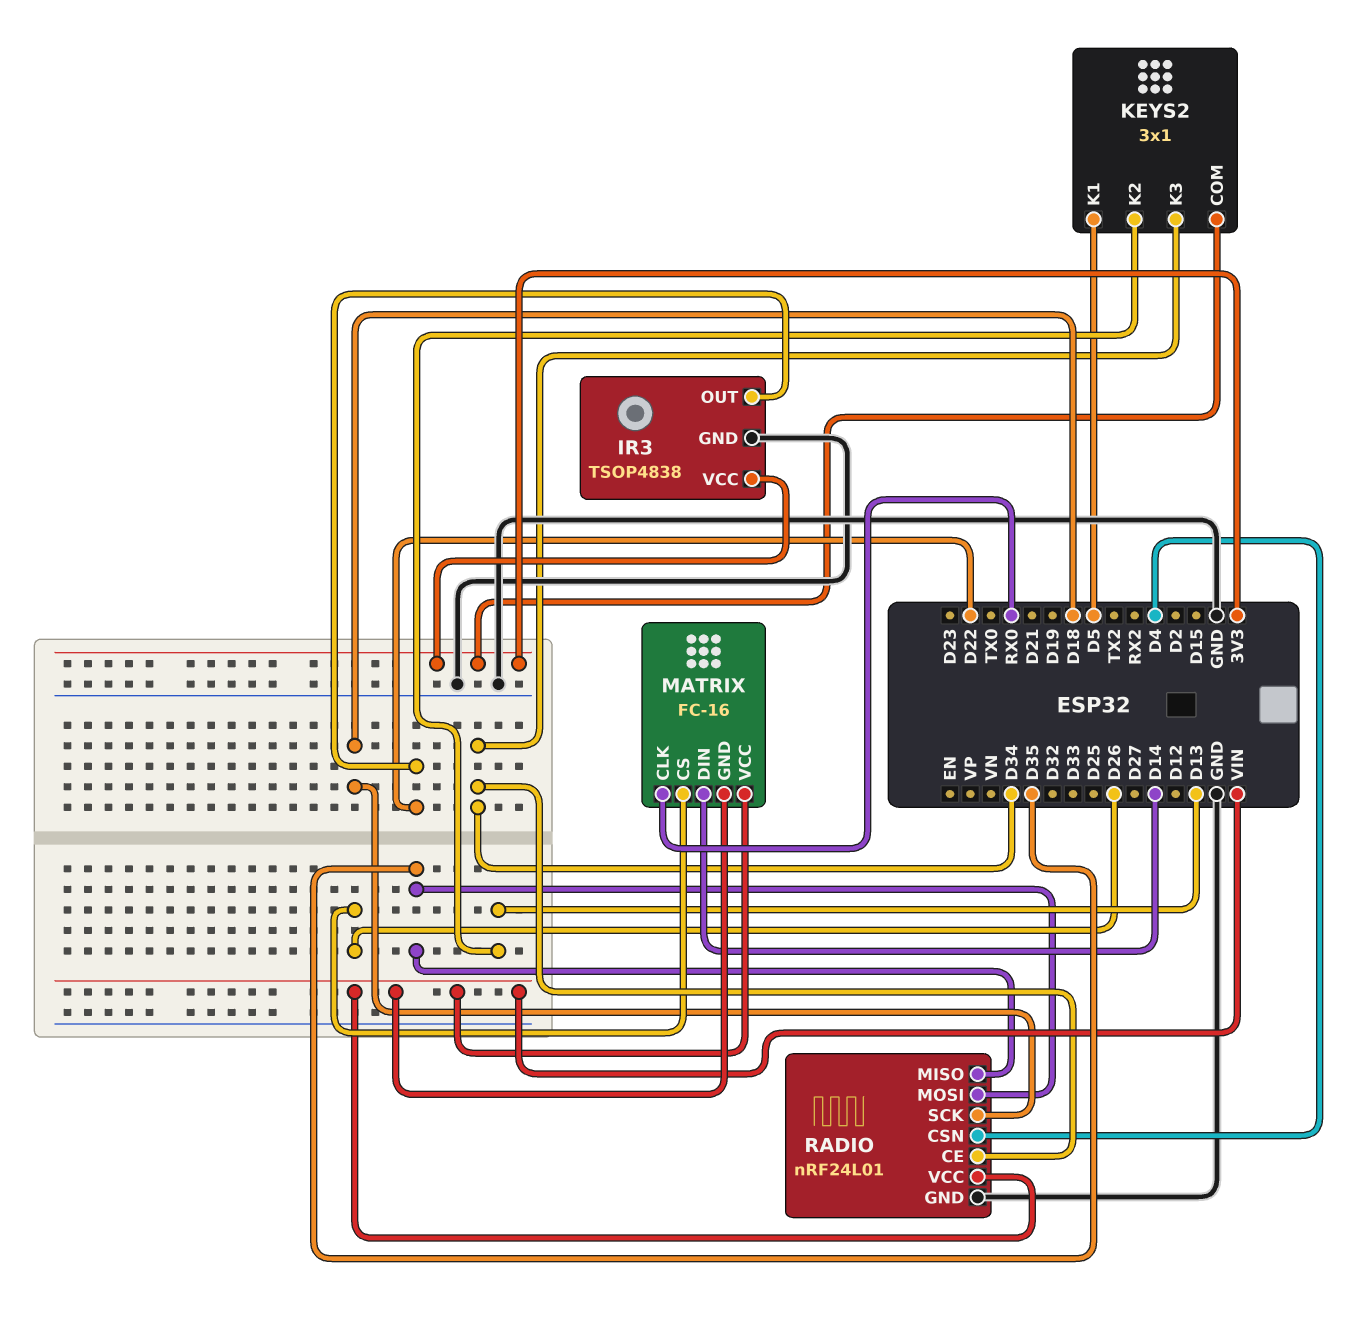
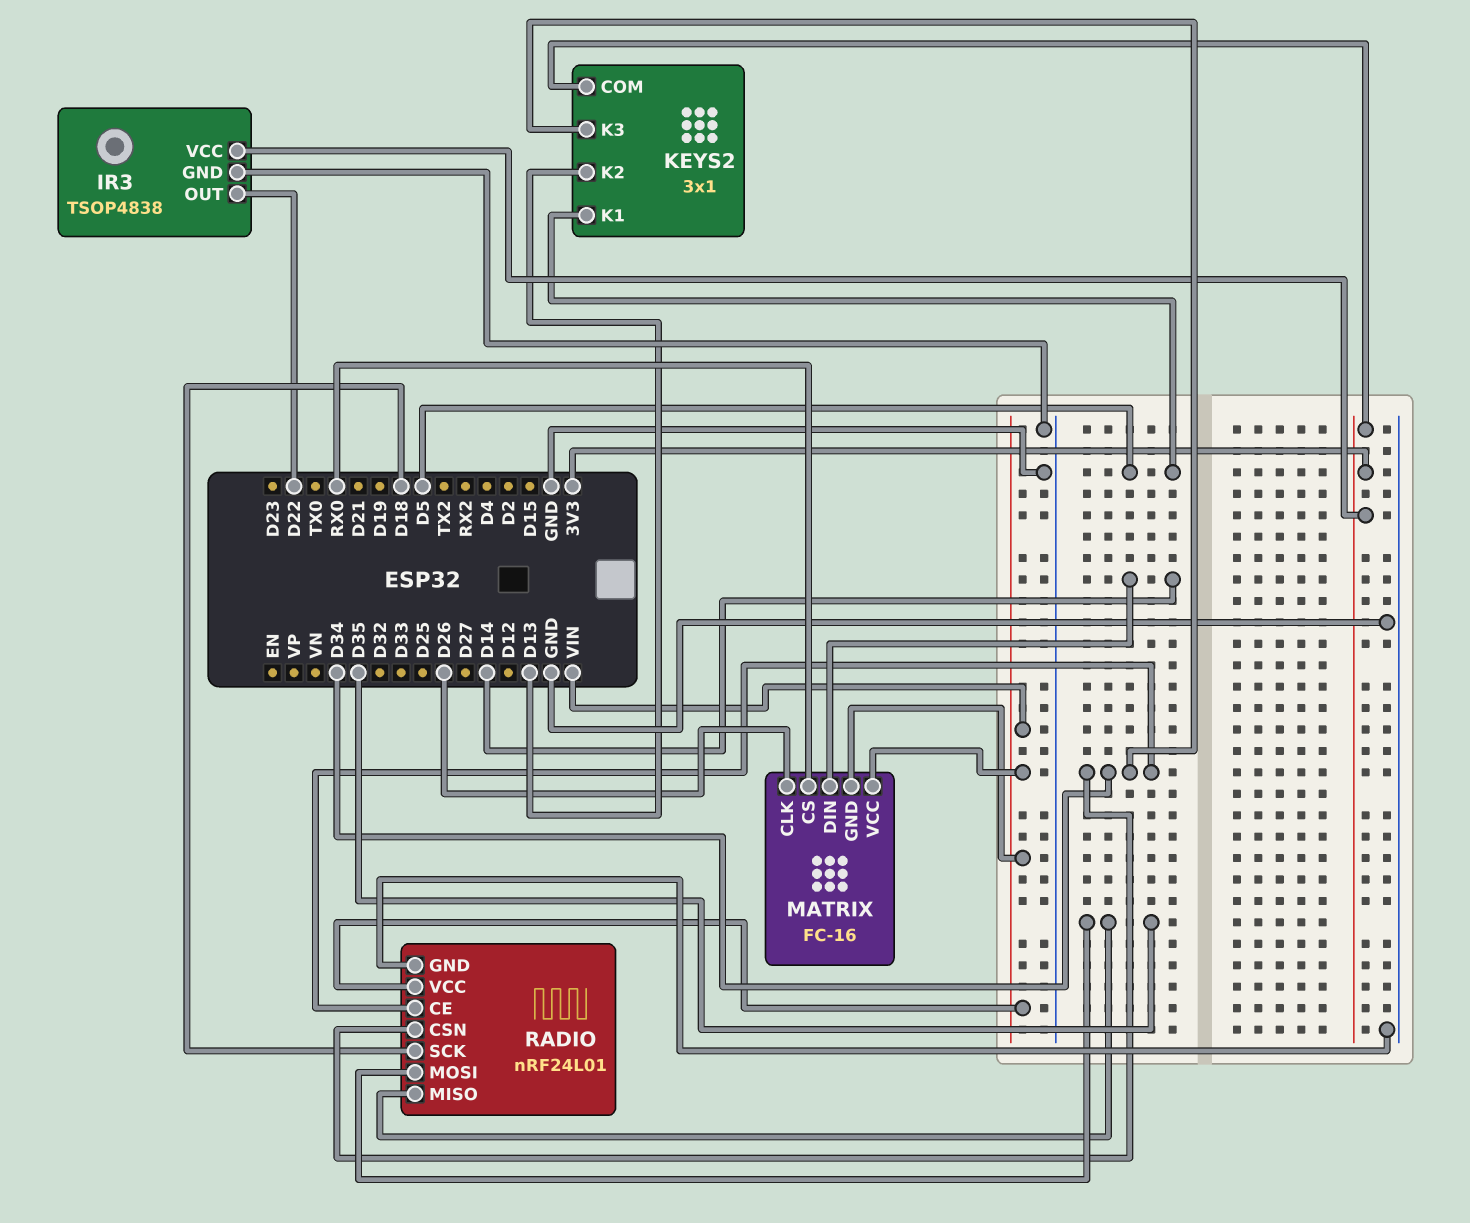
MATRIX pin CLK: RX0 -> D26
MATRIX pin CS: D26 -> RX0
RADIO pin CSN: D4 -> D34

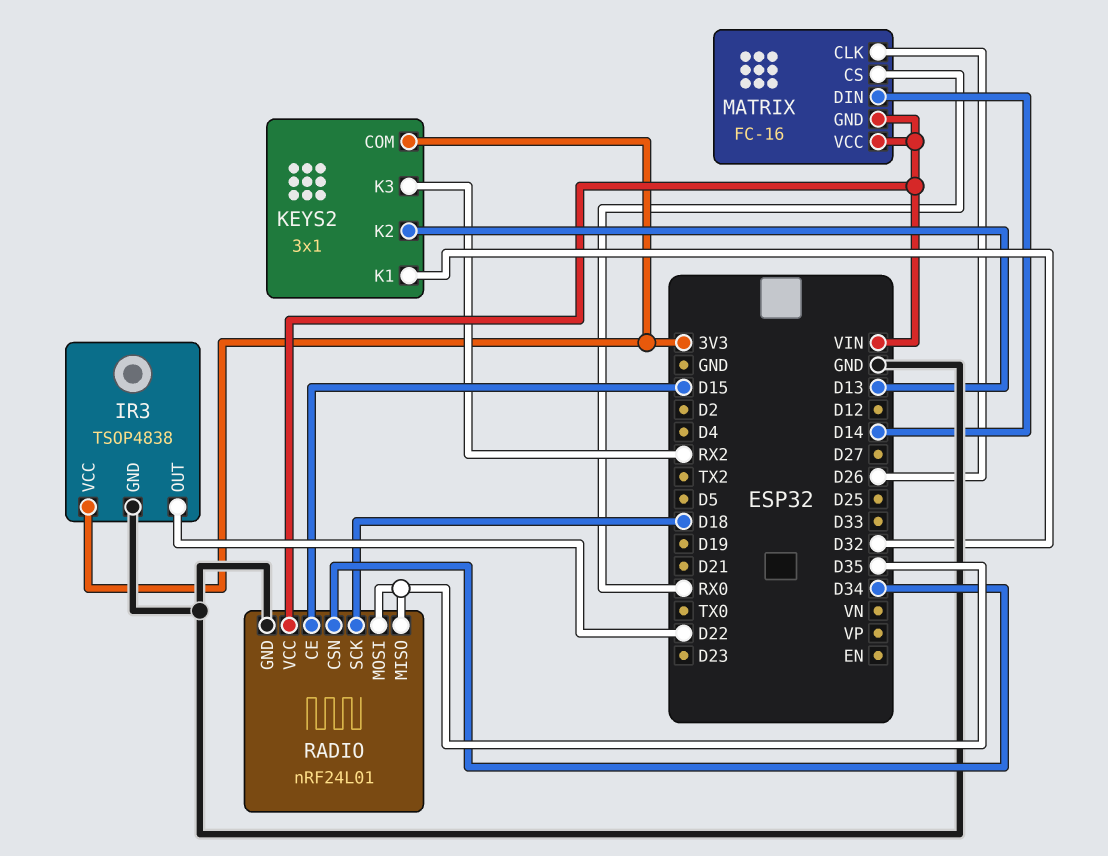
KEYS2 pin K1: D5 -> D32
KEYS2 pin K3: D34 -> RX2
RADIO pin CE: D34 -> D15

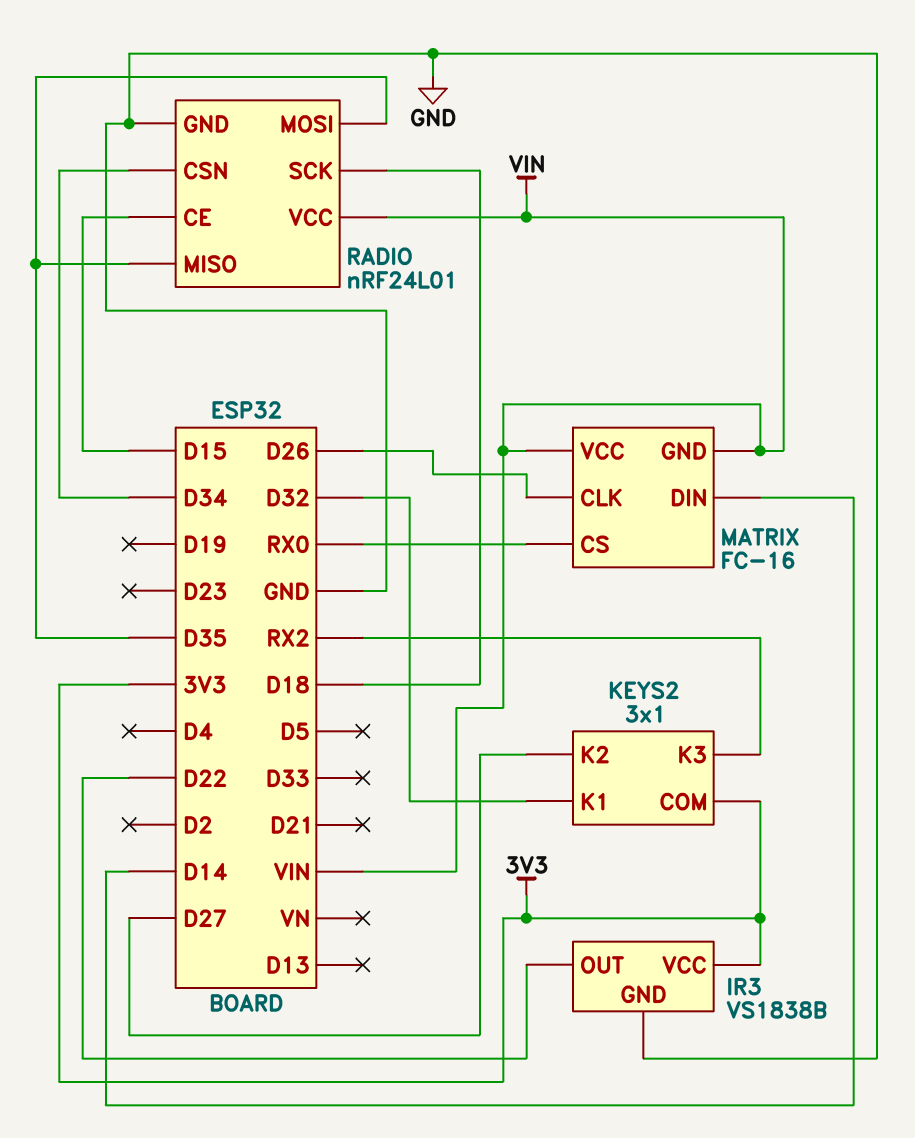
IR3: TSOP4838 -> VS1838B
KEYS2 pin K2: D13 -> D27

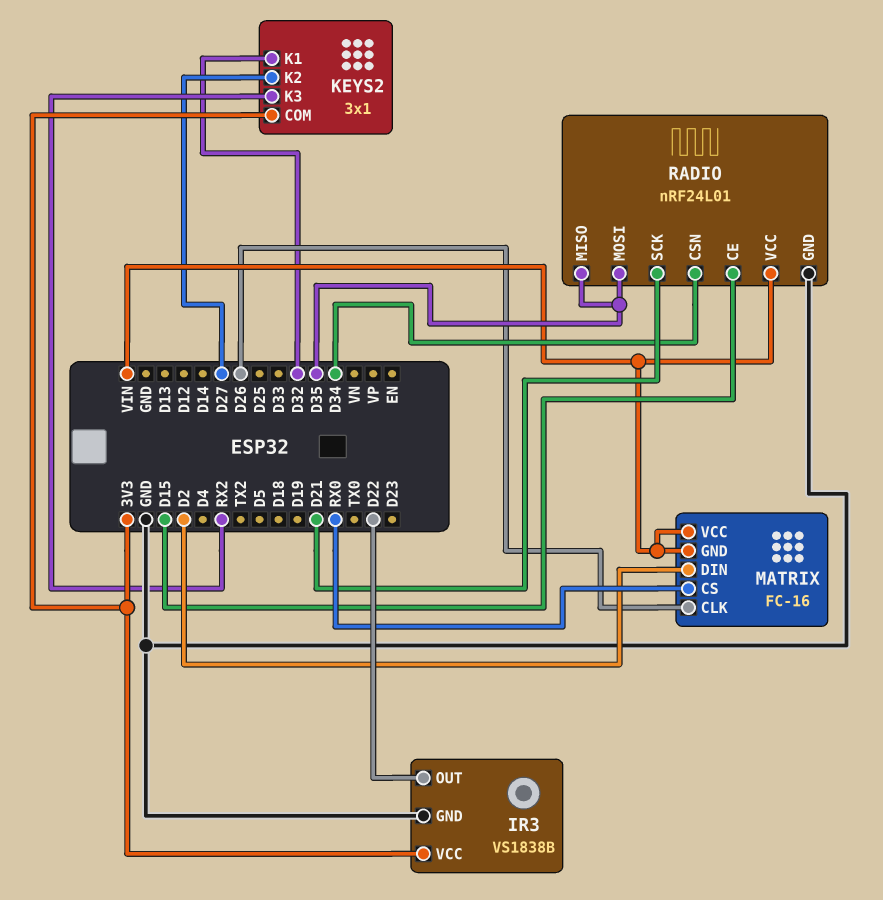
MATRIX pin DIN: D14 -> D2
RADIO pin SCK: D18 -> D21

